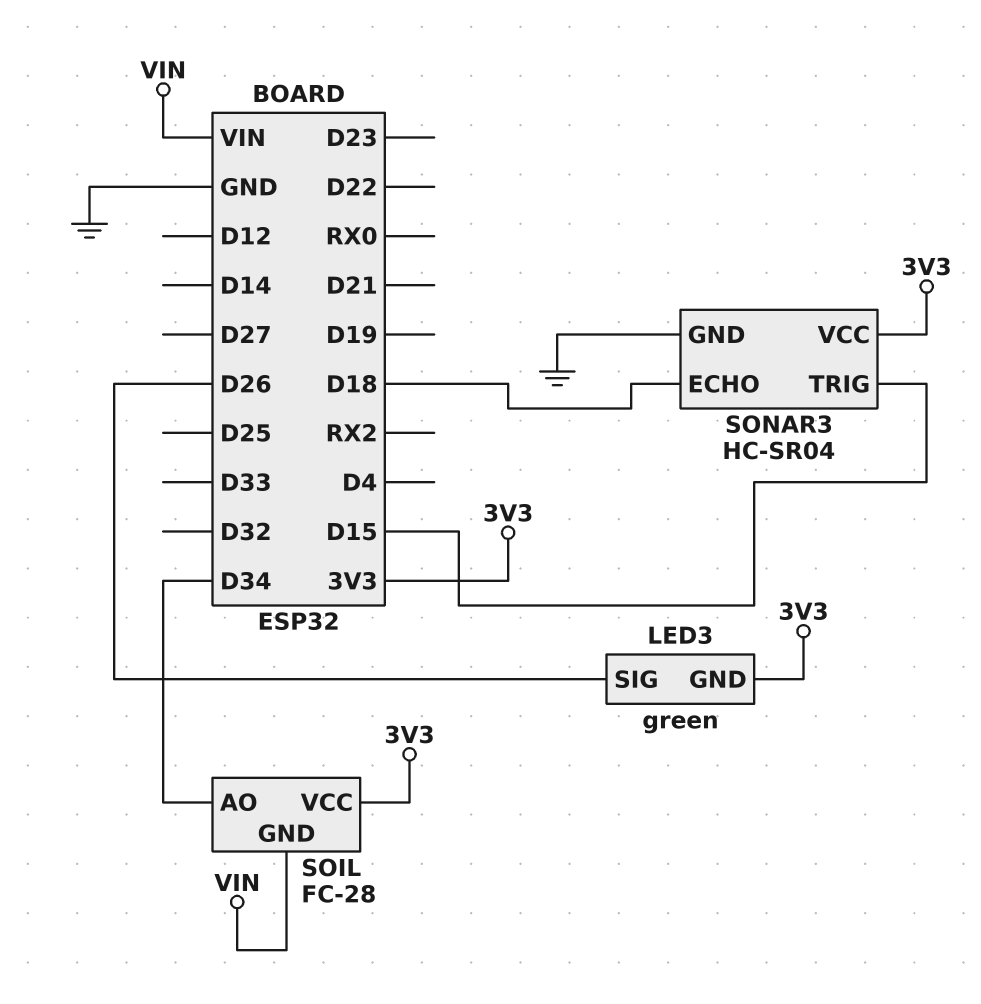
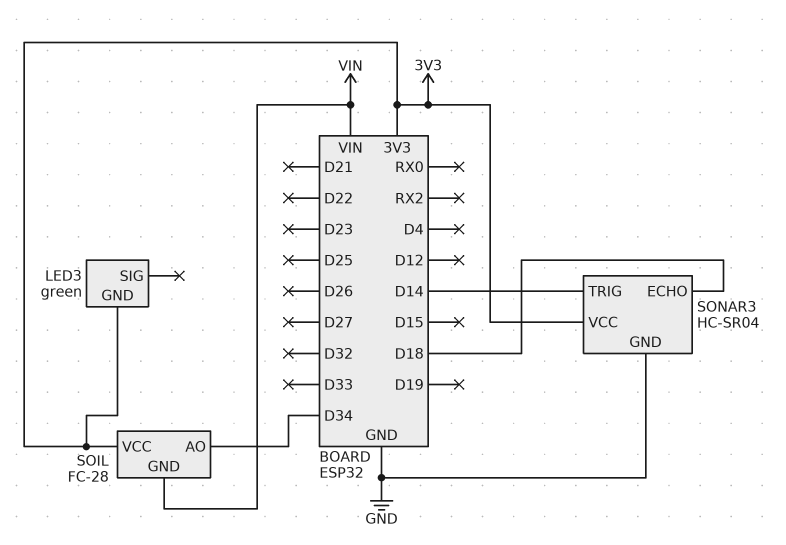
LED3 pin SIG: D26 -> none
SONAR3 pin TRIG: D15 -> D14

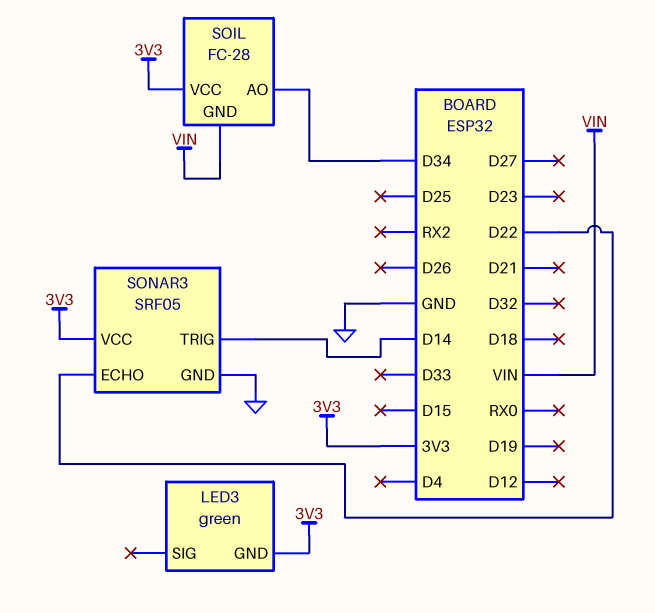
SONAR3: HC-SR04 -> SRF05
SONAR3 pin ECHO: D18 -> D22

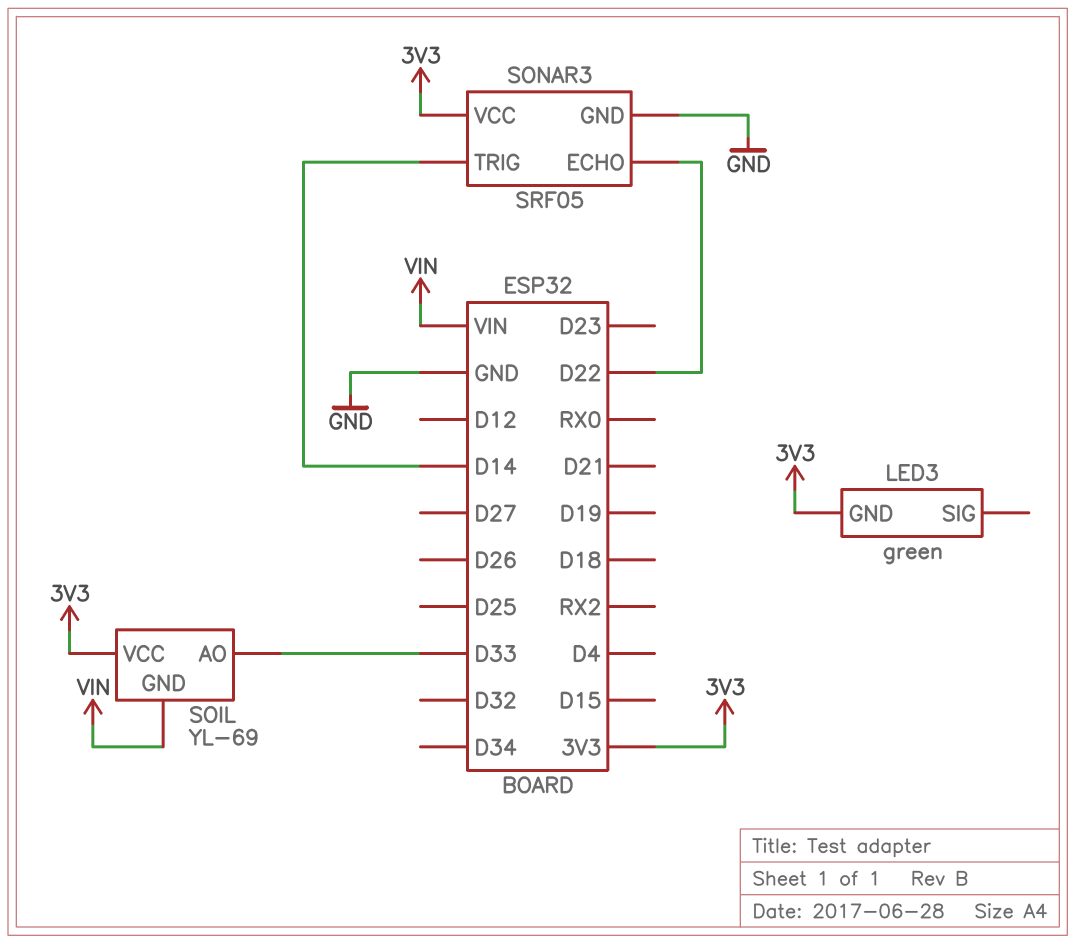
SOIL: FC-28 -> YL-69
SOIL pin AO: D34 -> D33

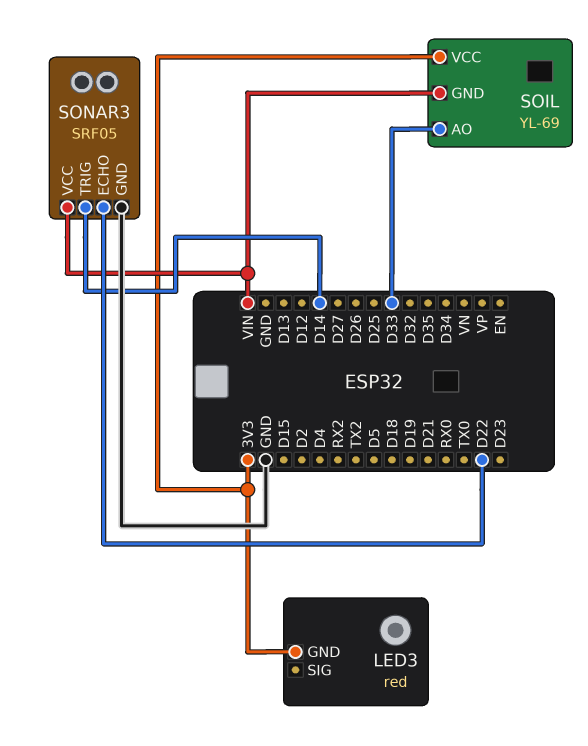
LED3: green -> red
SONAR3 pin VCC: 3V3 -> VIN

